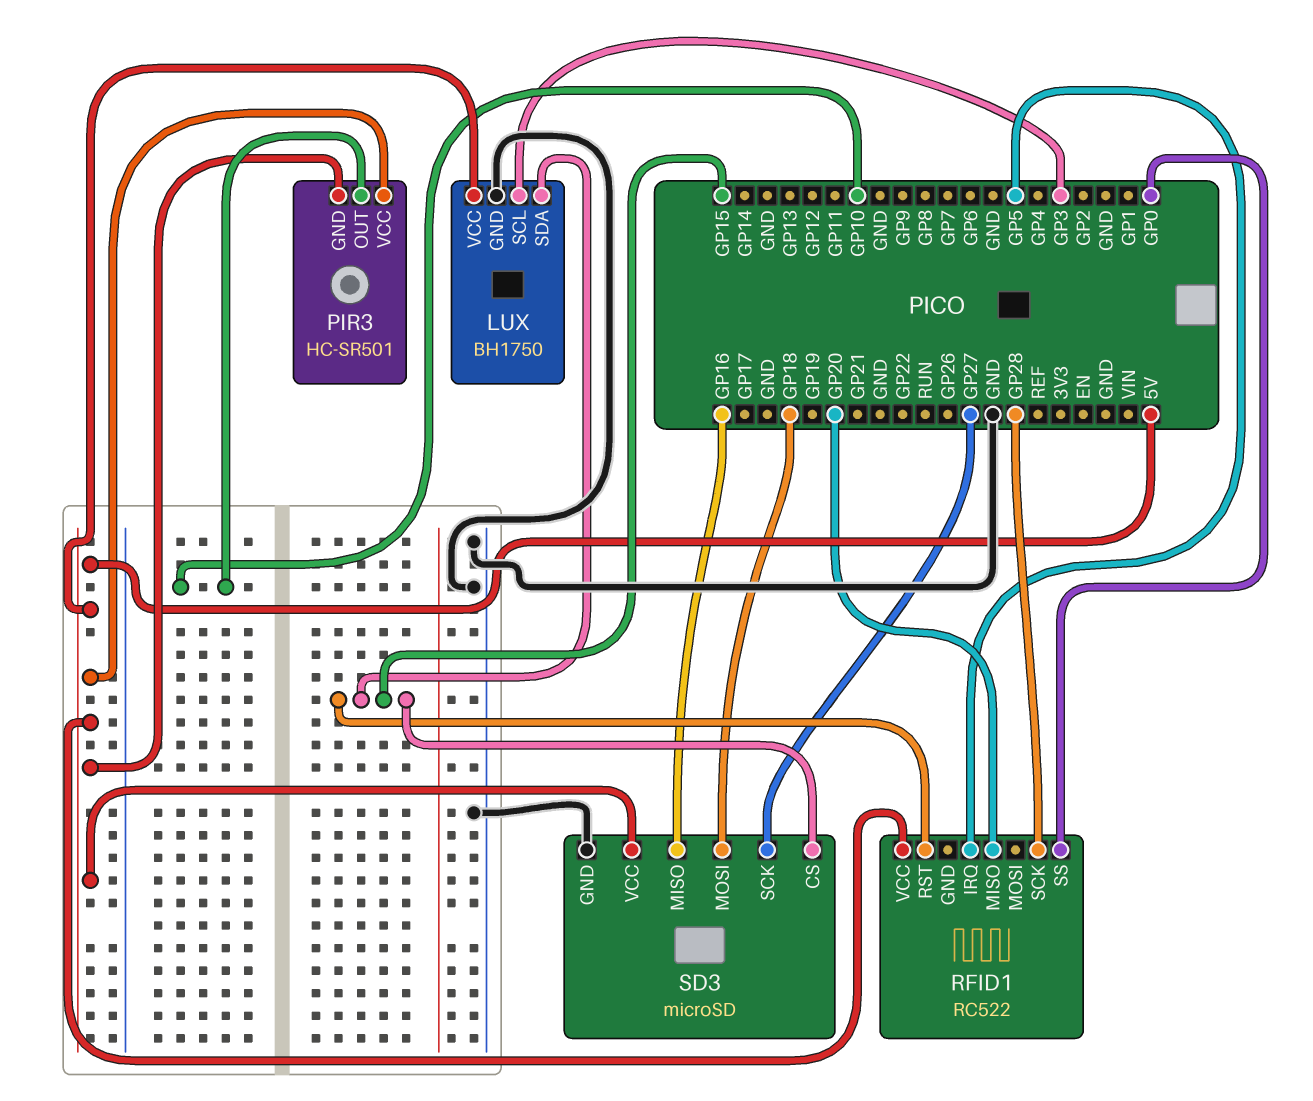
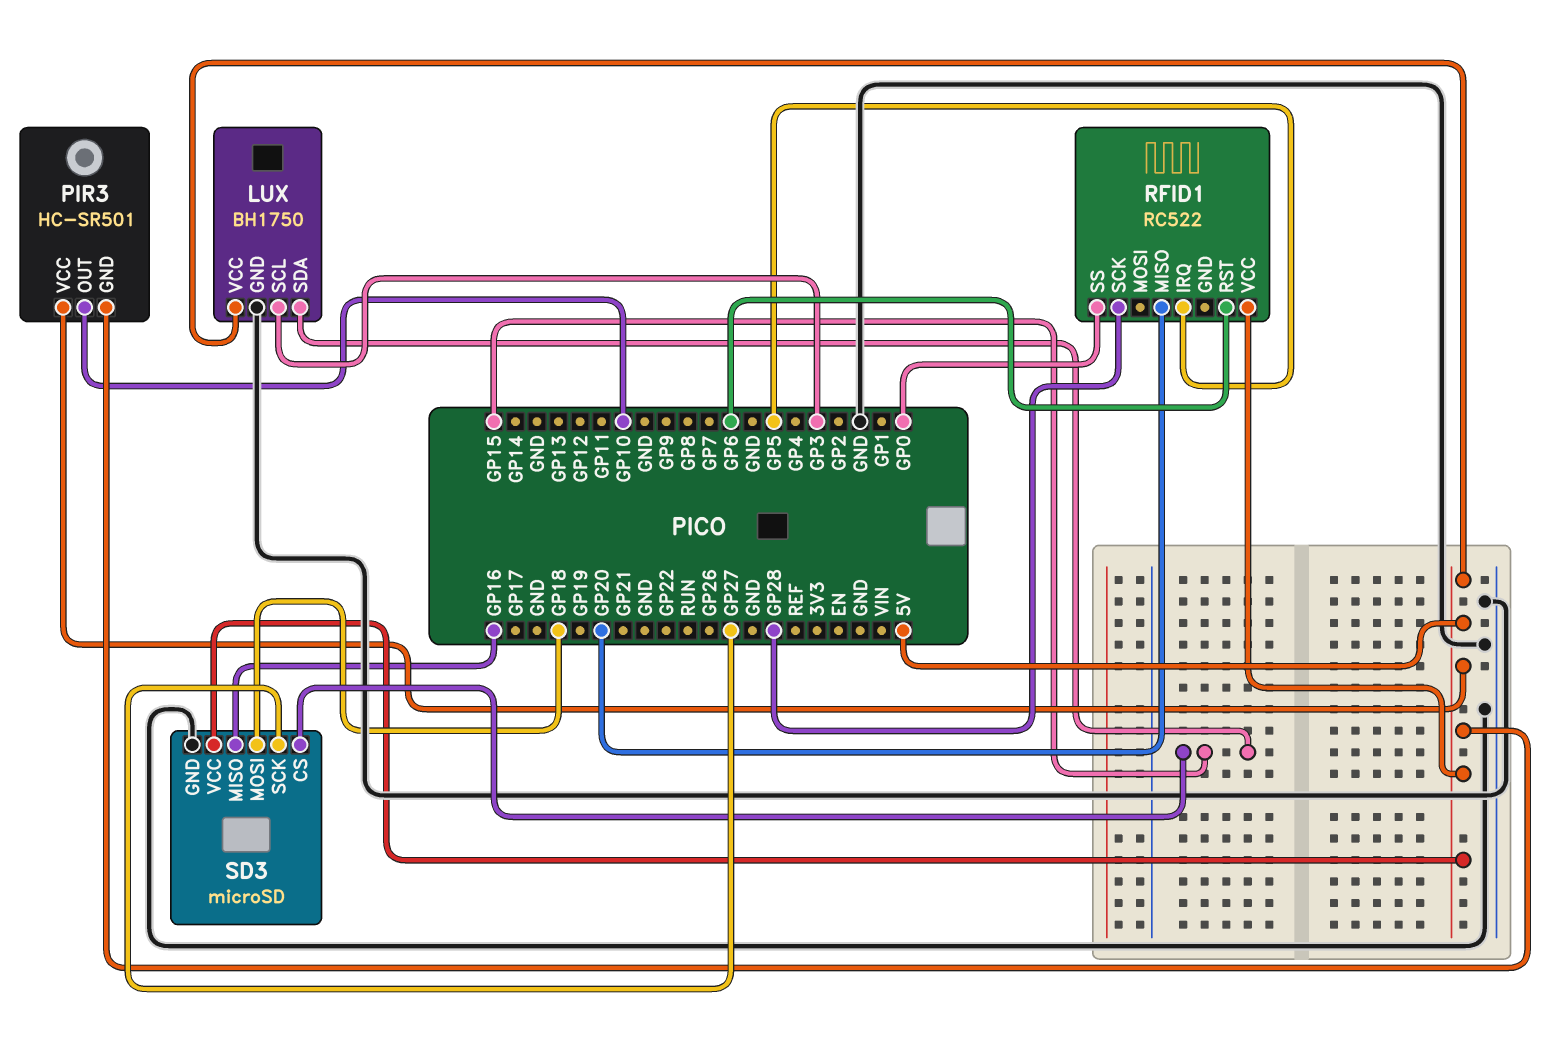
RFID1 pin RST: GP15 -> GP6

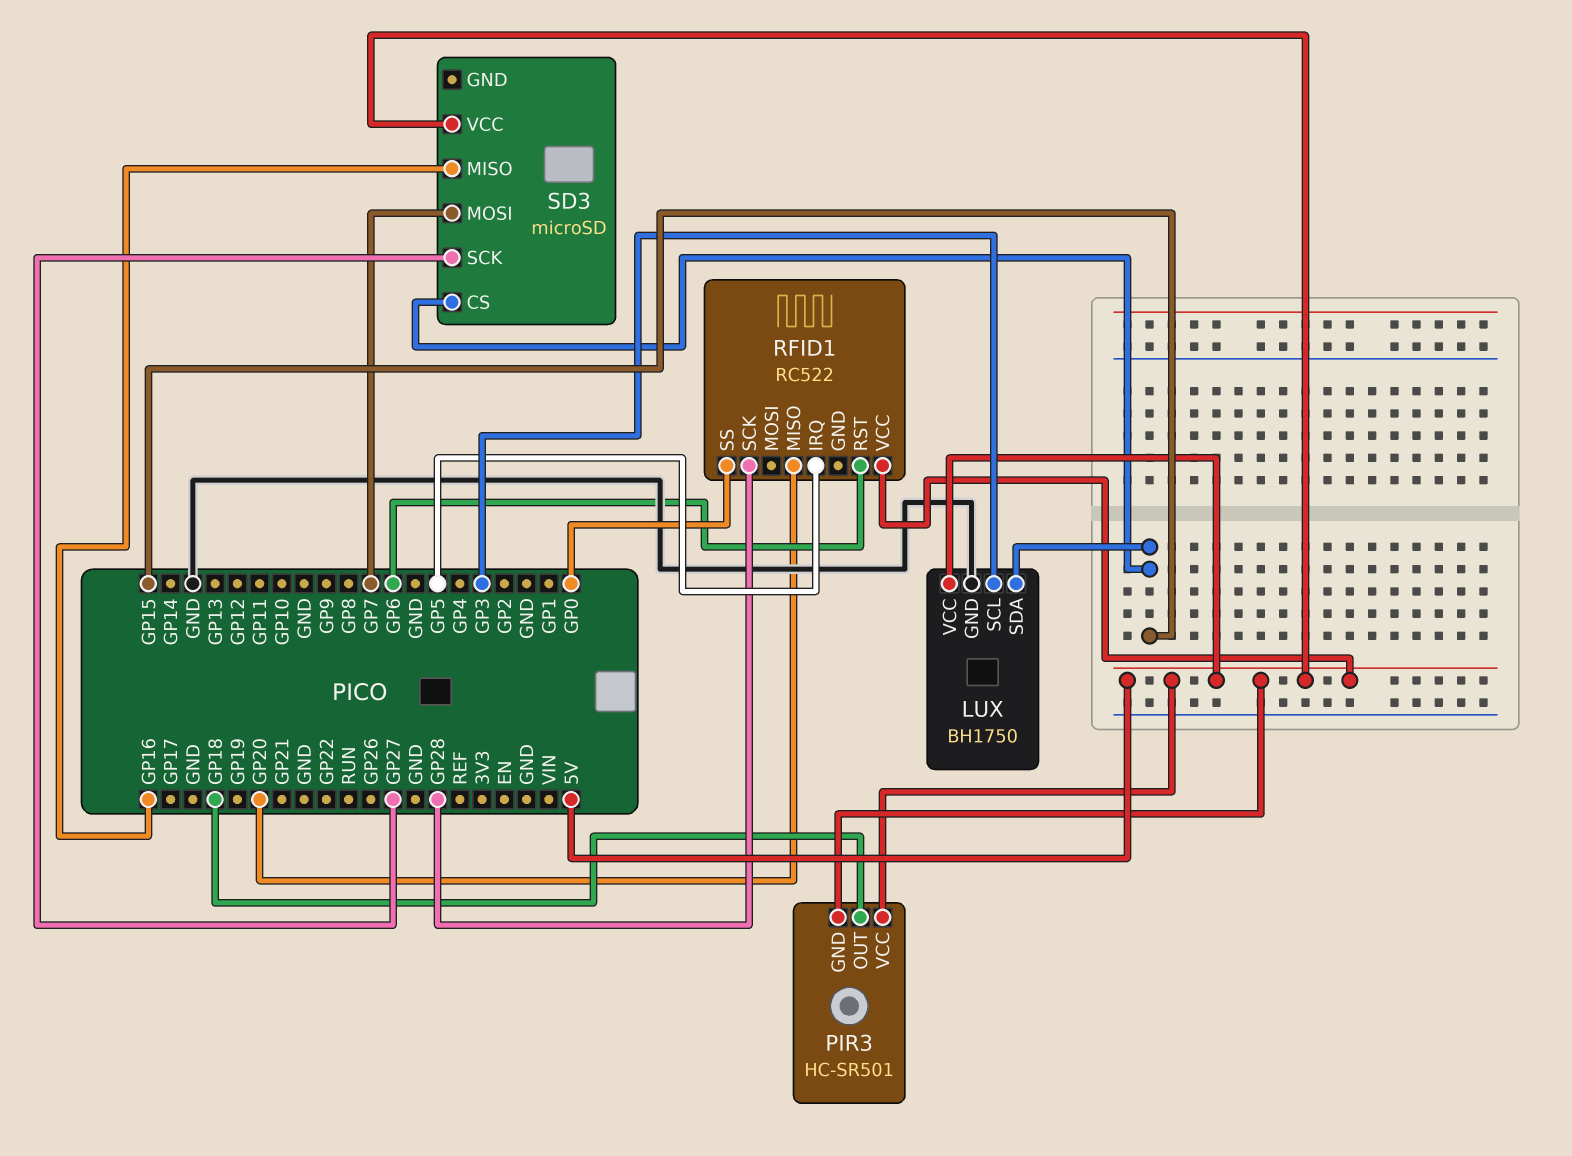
PIR3 pin OUT: GP10 -> GP18
SD3 pin GND: GND -> none
SD3 pin MOSI: GP18 -> GP7

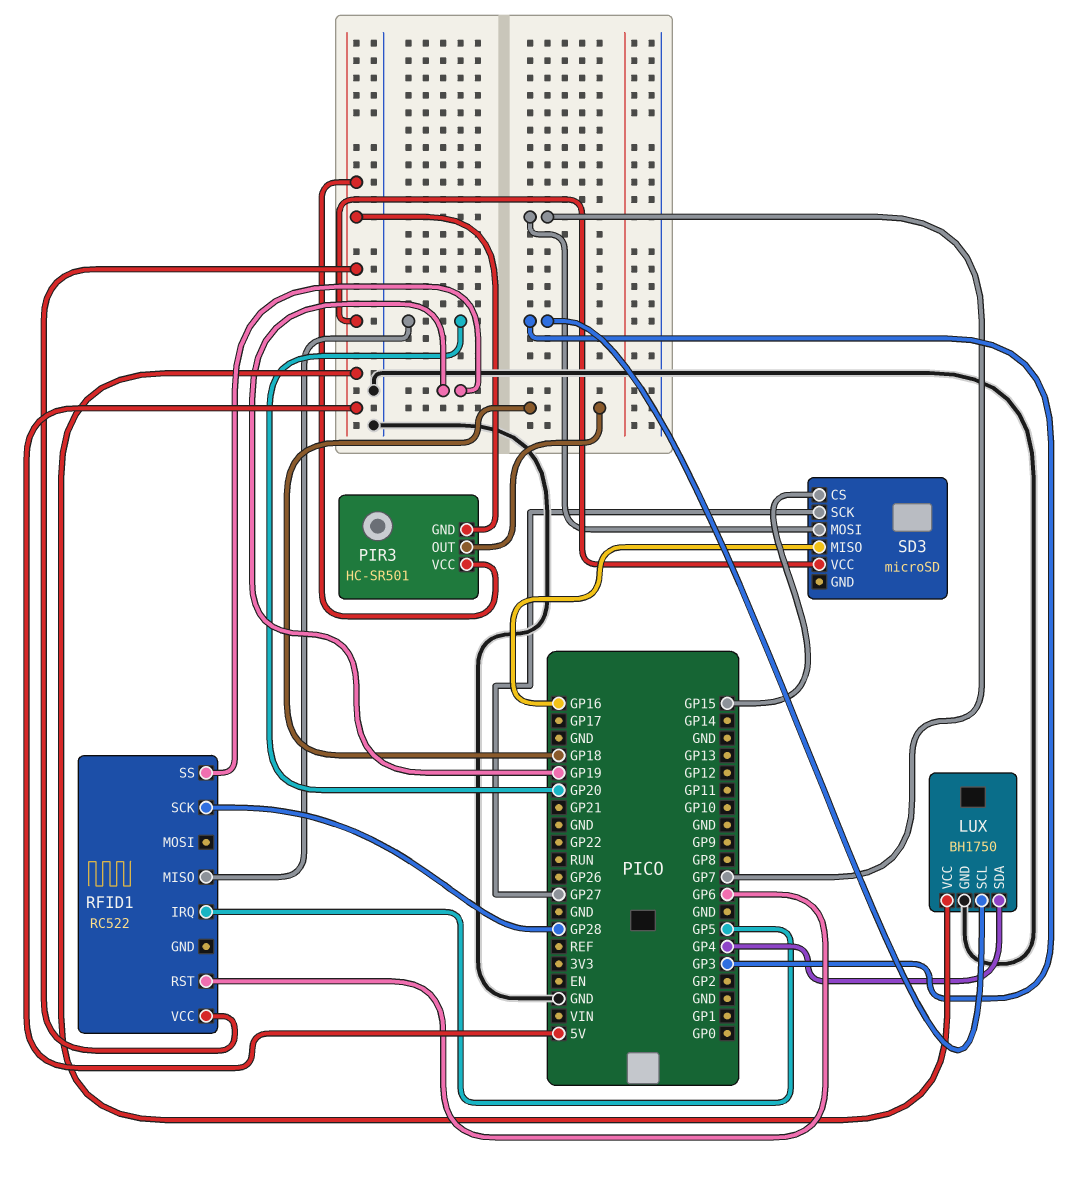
LUX pin SDA: GP15 -> GP4
RFID1 pin SS: GP0 -> GP19

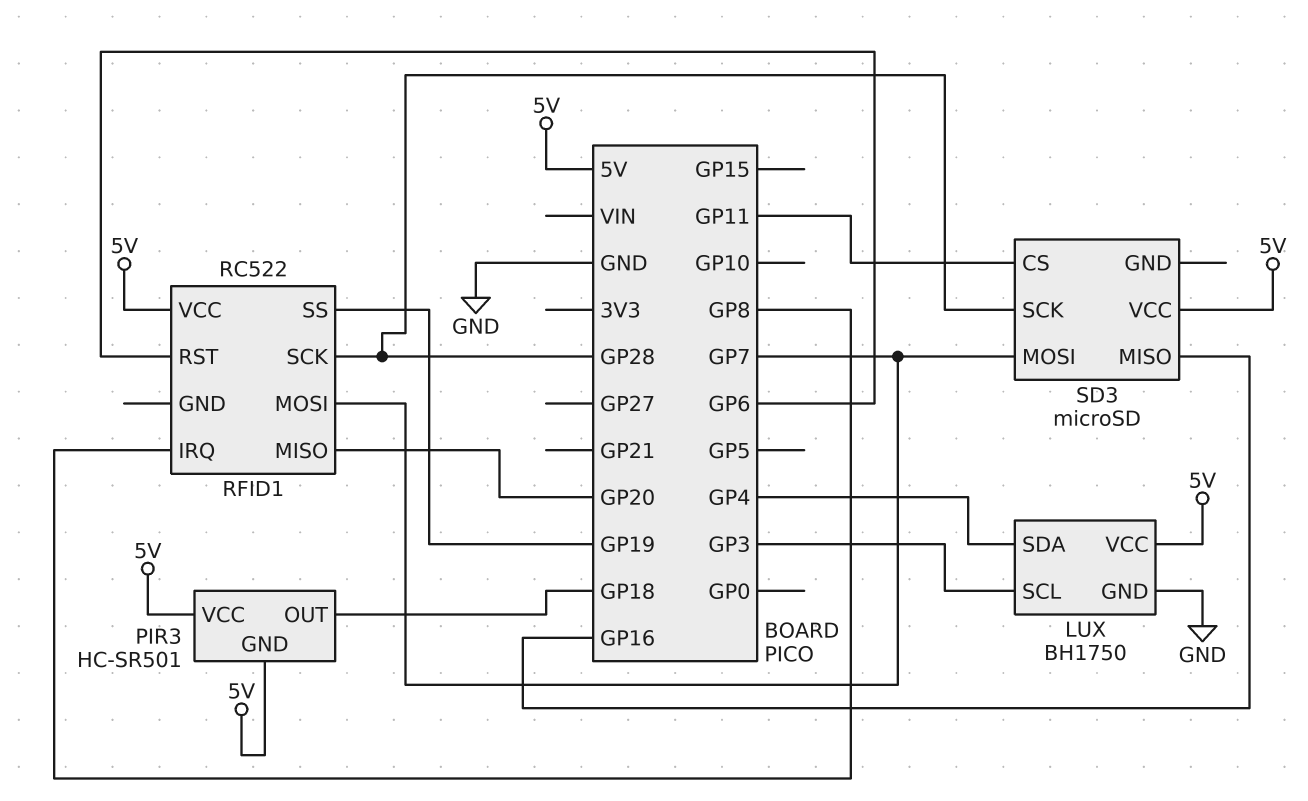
RFID1 pin IRQ: GP5 -> GP8
RFID1 pin MOSI: none -> GP7
SD3 pin CS: GP15 -> GP11
SD3 pin SCK: GP27 -> GP28

